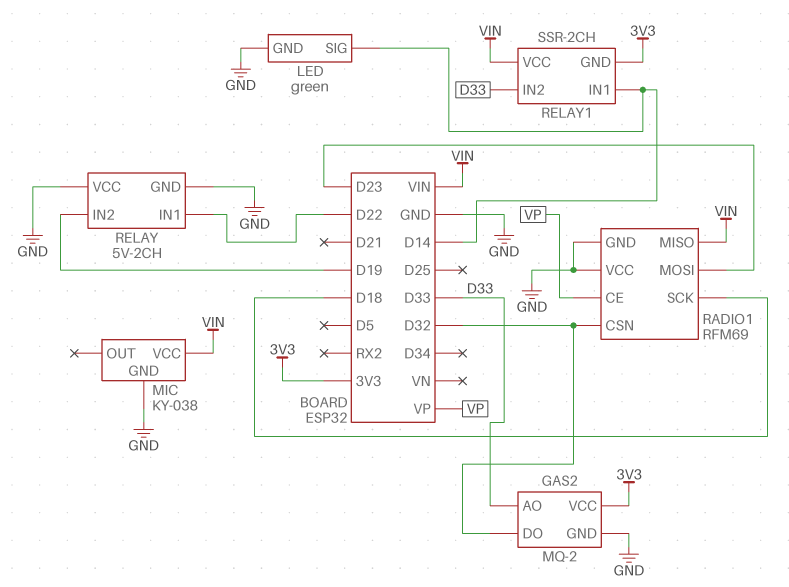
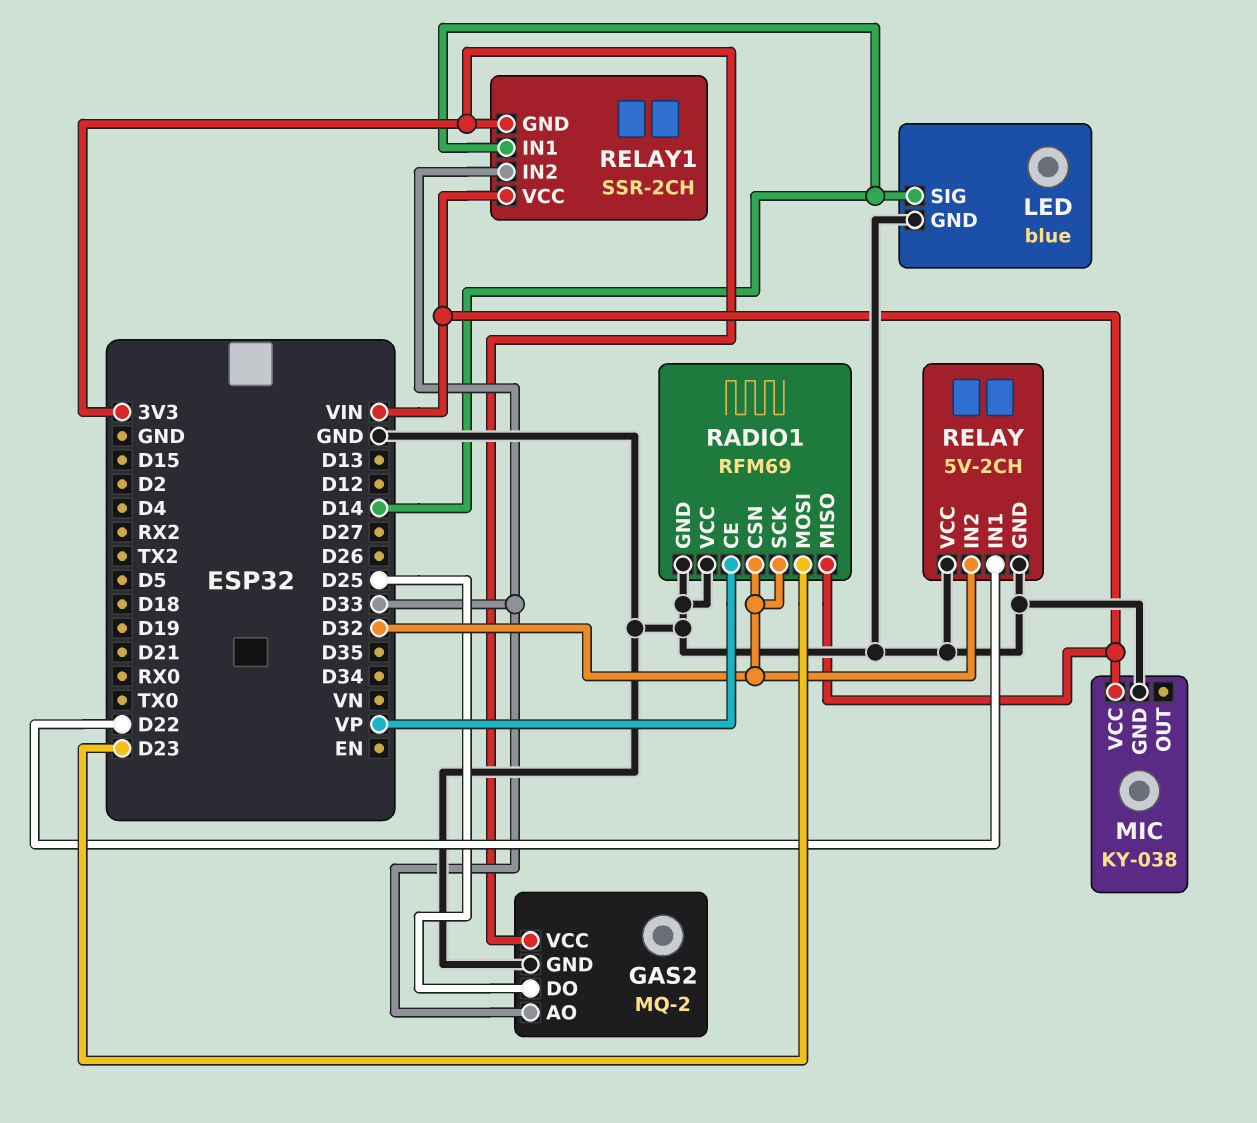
GAS2 pin DO: D32 -> D25
LED: green -> blue
RADIO1 pin SCK: D18 -> D32
RELAY pin IN2: D19 -> D32

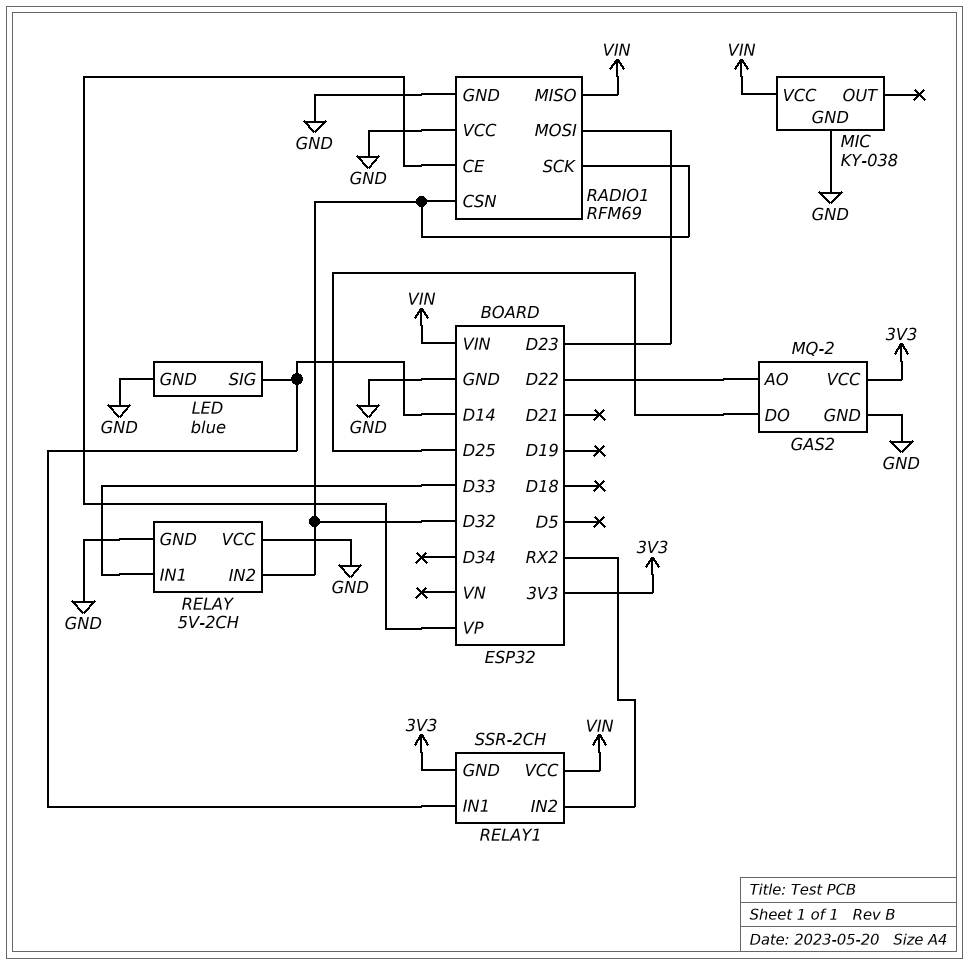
GAS2 pin AO: D33 -> D22
RELAY pin IN1: D22 -> D33
RELAY1 pin IN2: D33 -> RX2

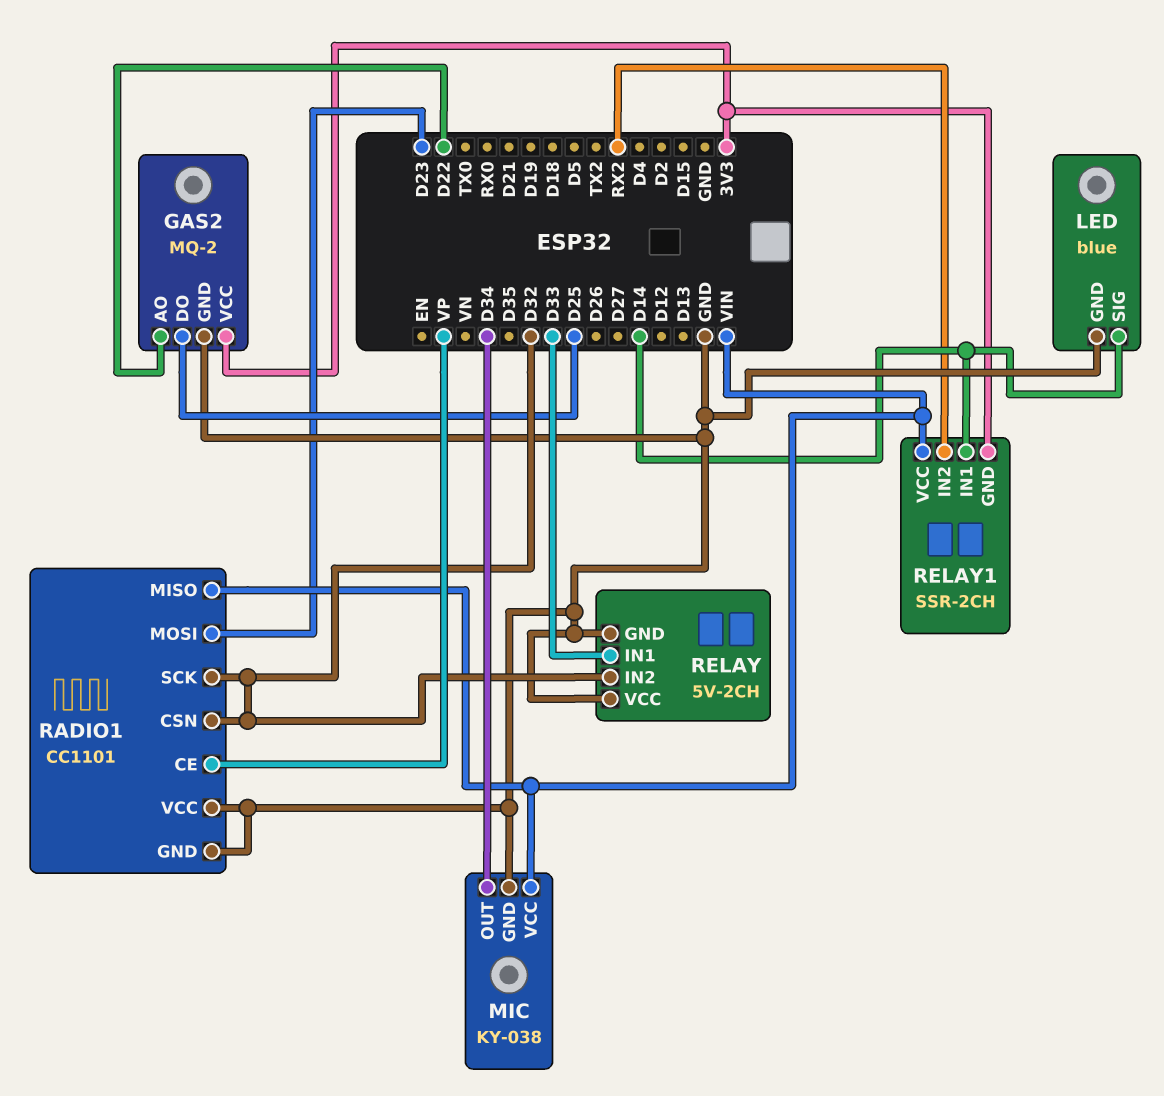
MIC pin OUT: none -> D34
RADIO1: RFM69 -> CC1101

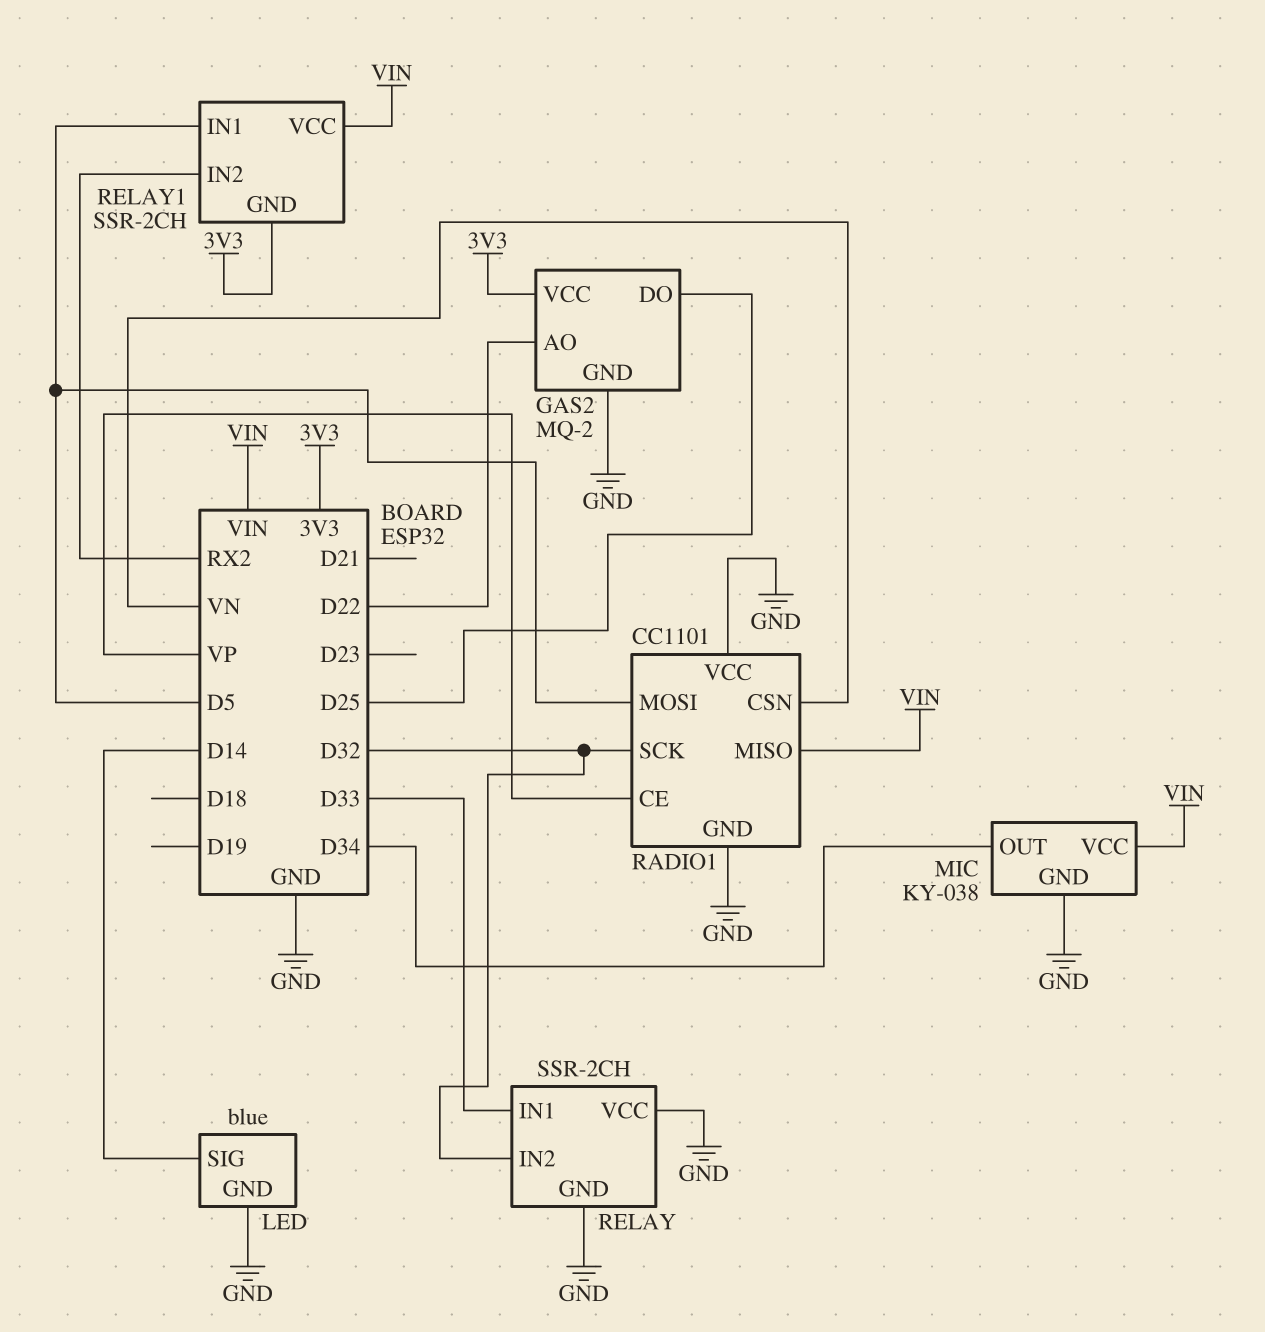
RADIO1 pin CSN: D32 -> VN
RADIO1 pin MOSI: D23 -> D5
RELAY: 5V-2CH -> SSR-2CH
RELAY1 pin IN1: D14 -> D5

